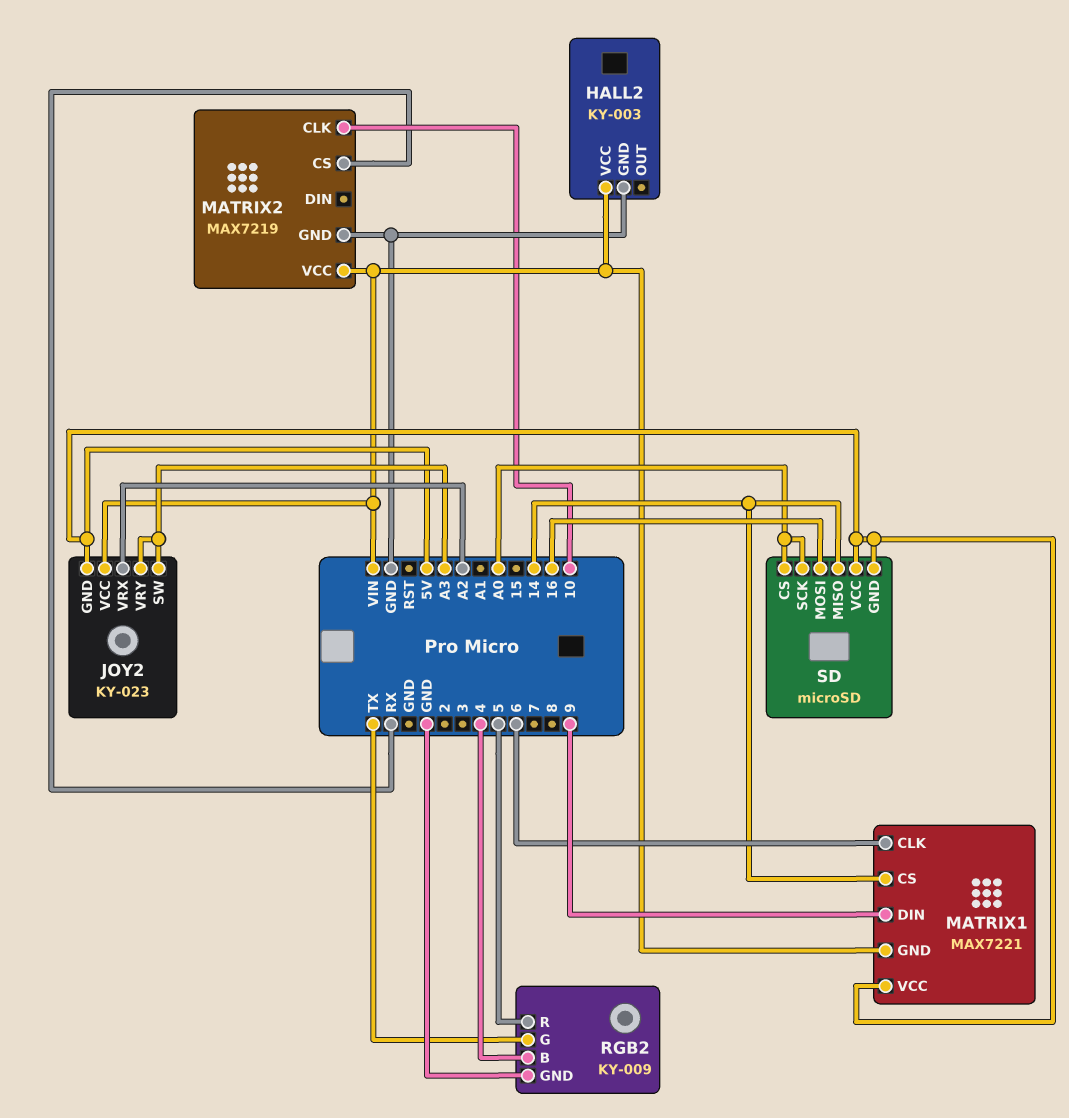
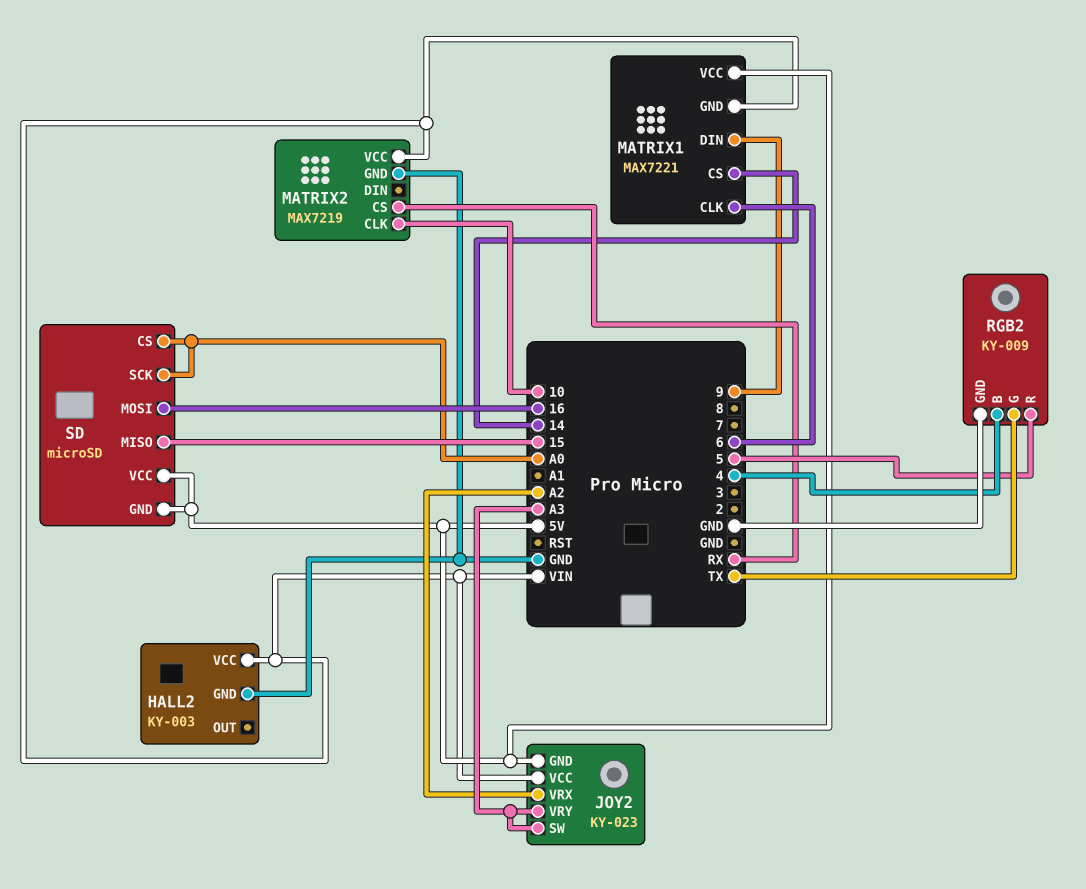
SD pin MISO: 14 -> 15

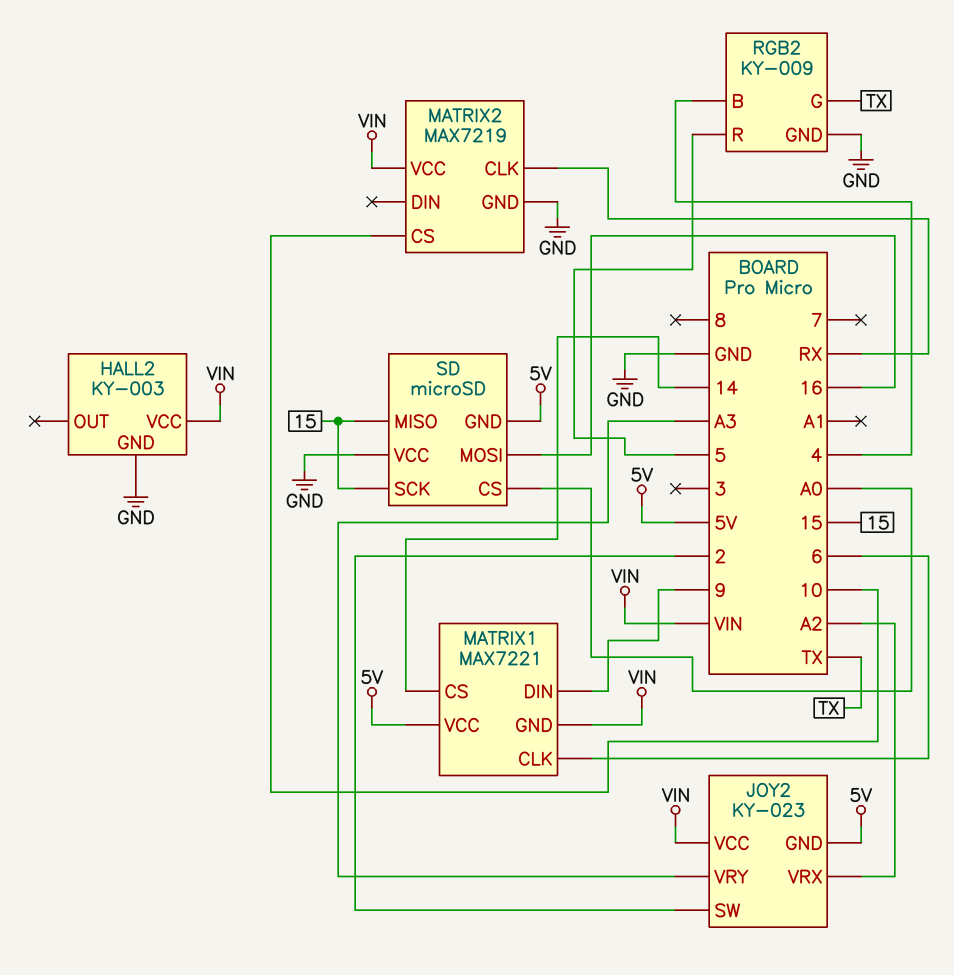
JOY2 pin SW: A3 -> 2
MATRIX2 pin CLK: 10 -> RX
MATRIX2 pin CS: RX -> 10
SD pin SCK: A0 -> 15
SD pin VCC: 5V -> GND

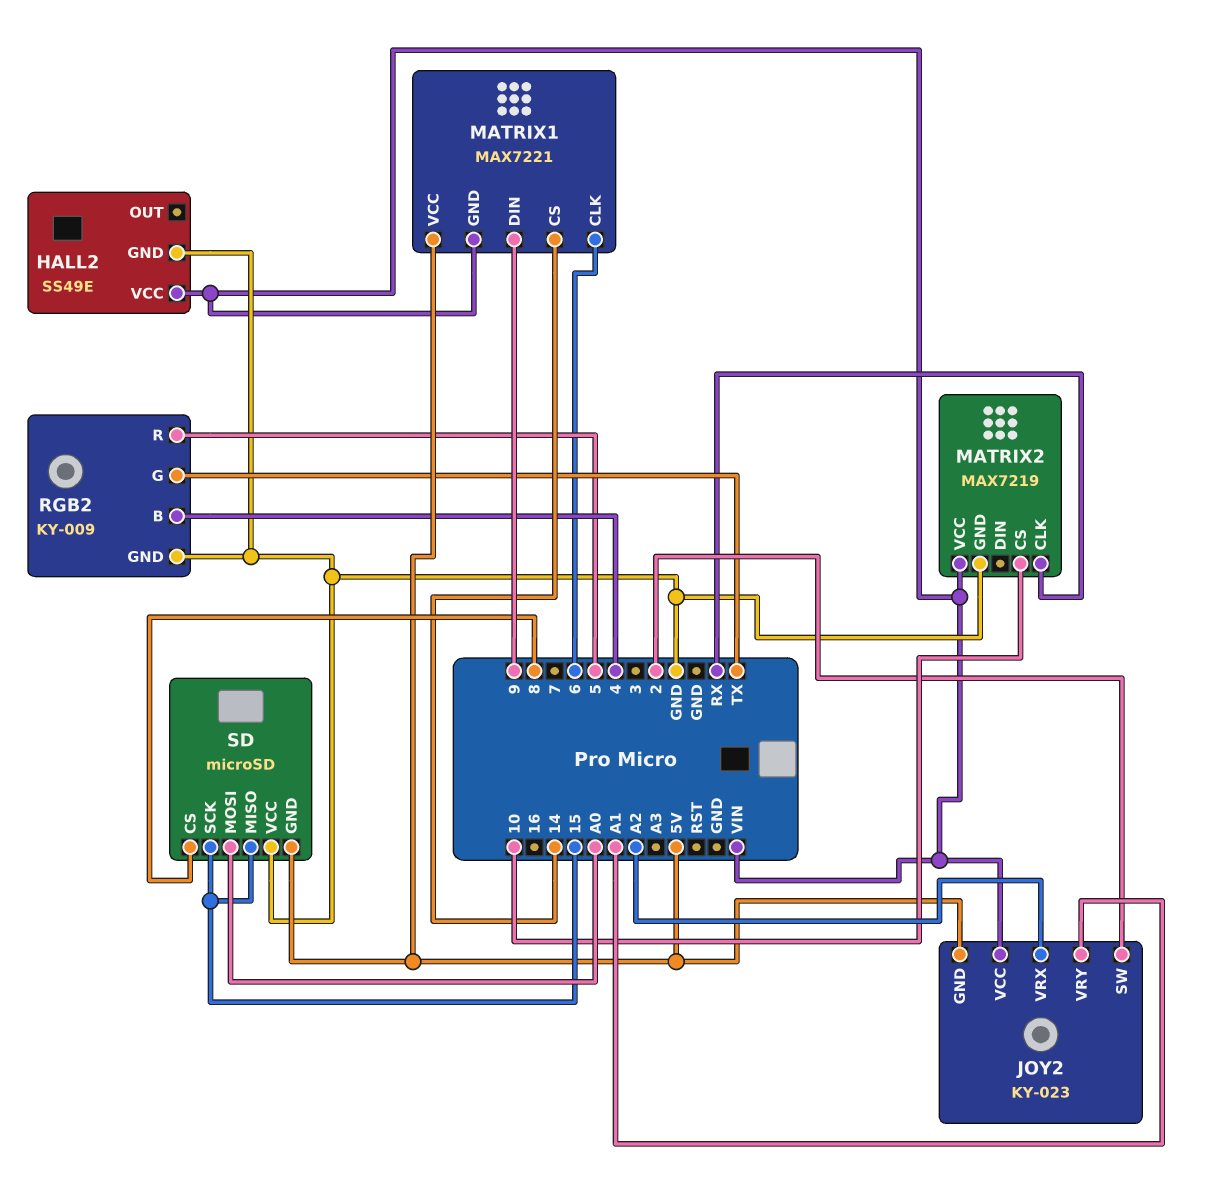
HALL2: KY-003 -> SS49E
JOY2 pin VRY: A3 -> A1
SD pin CS: A0 -> 8
SD pin MOSI: 16 -> A0

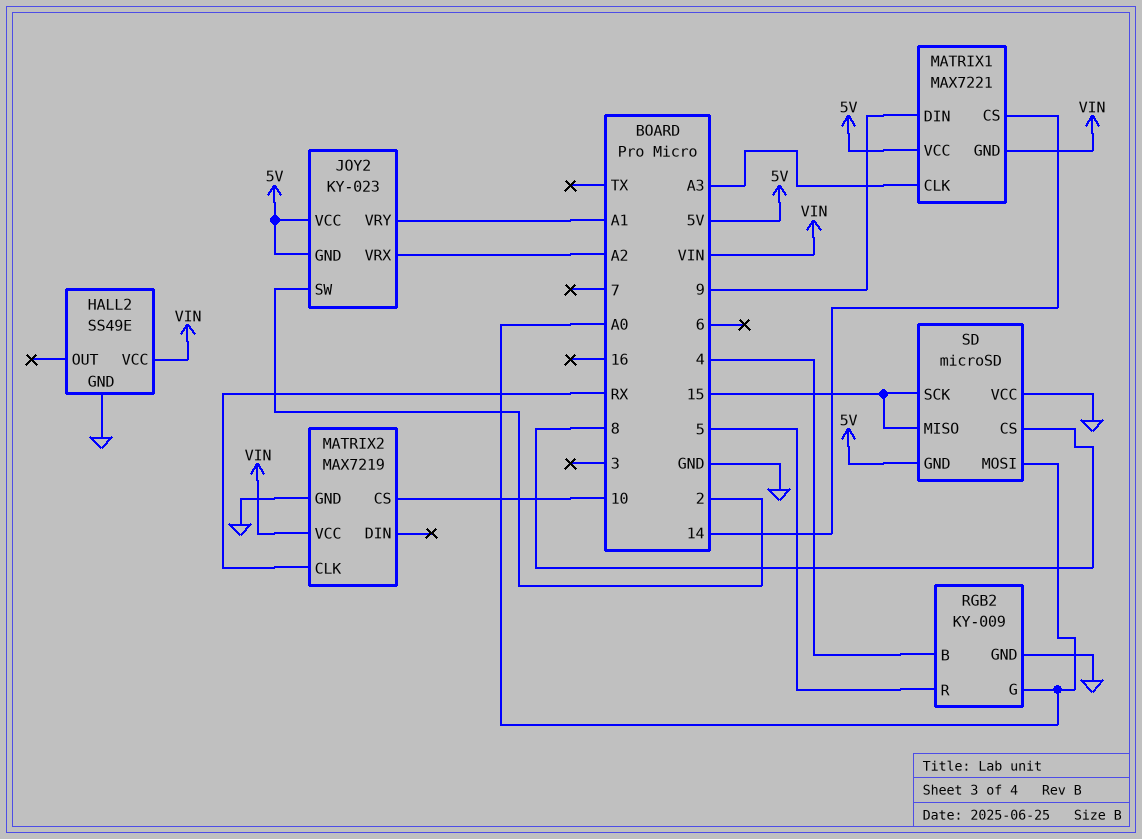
JOY2 pin VCC: VIN -> 5V
MATRIX1 pin CLK: 6 -> A3
RGB2 pin G: TX -> A0

